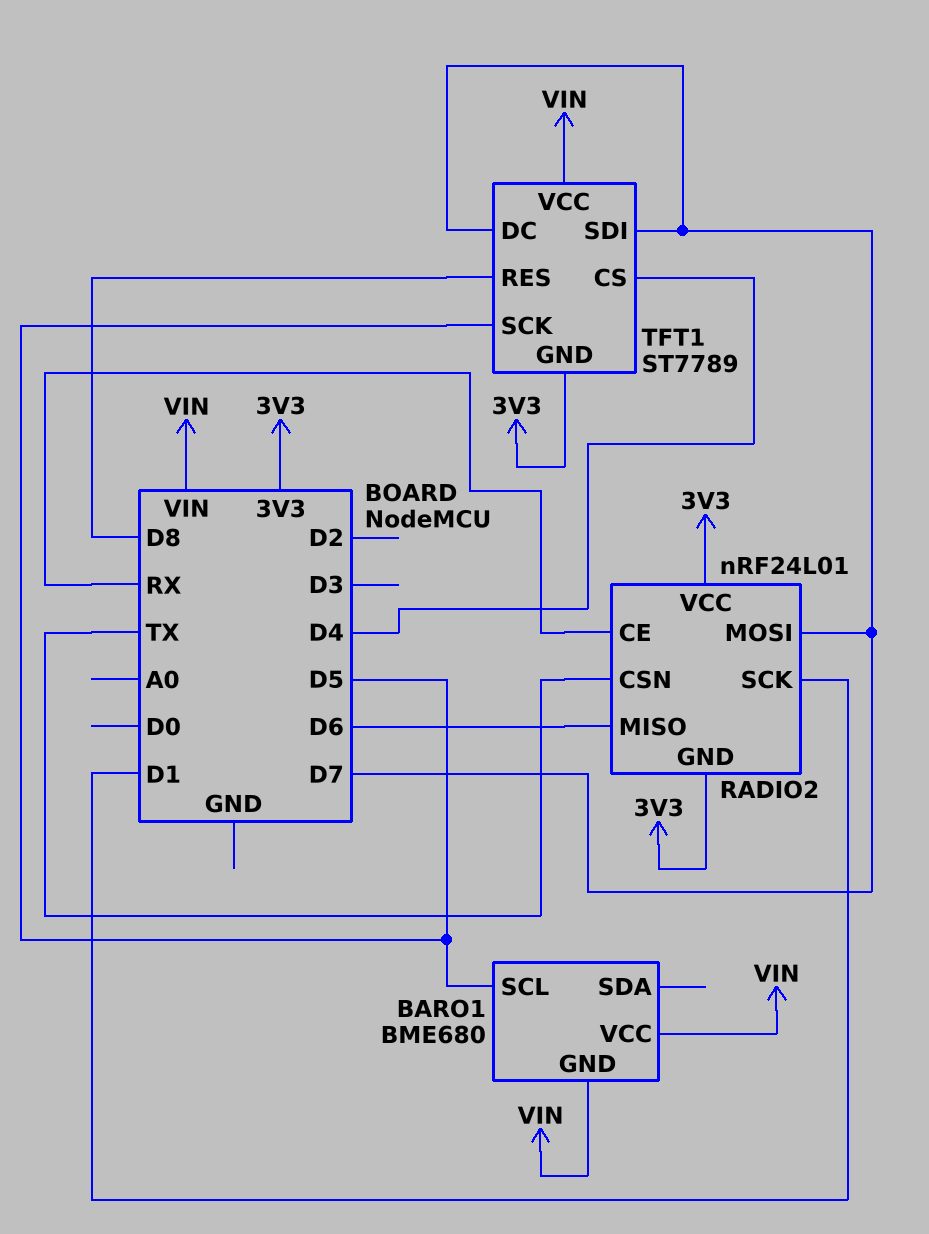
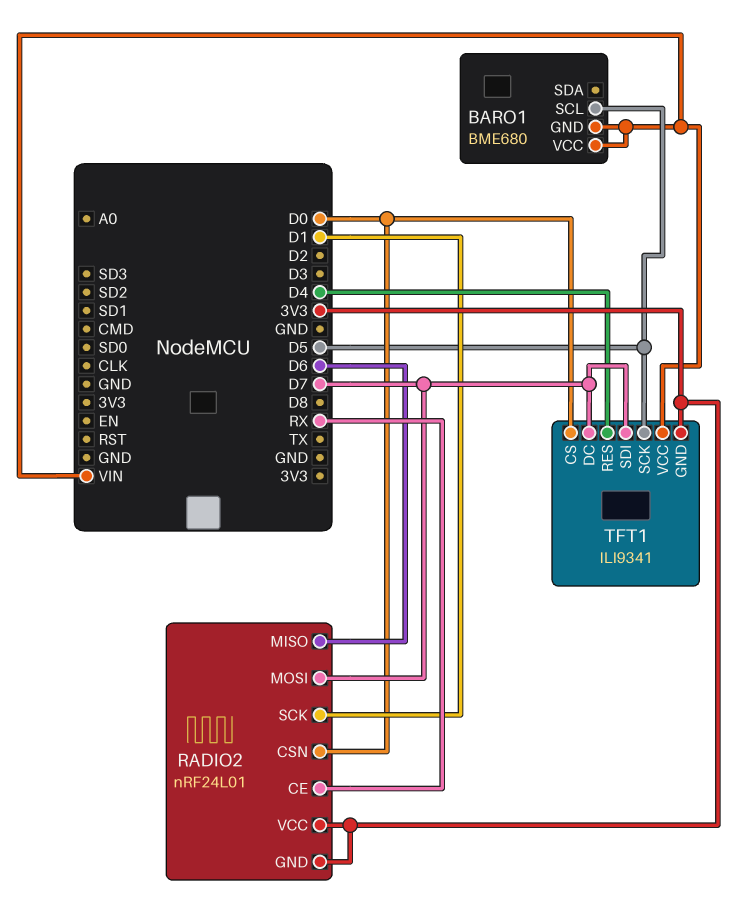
RADIO2 pin CSN: TX -> D0
TFT1: ST7789 -> ILI9341
TFT1 pin CS: D4 -> D0
TFT1 pin RES: D8 -> D4

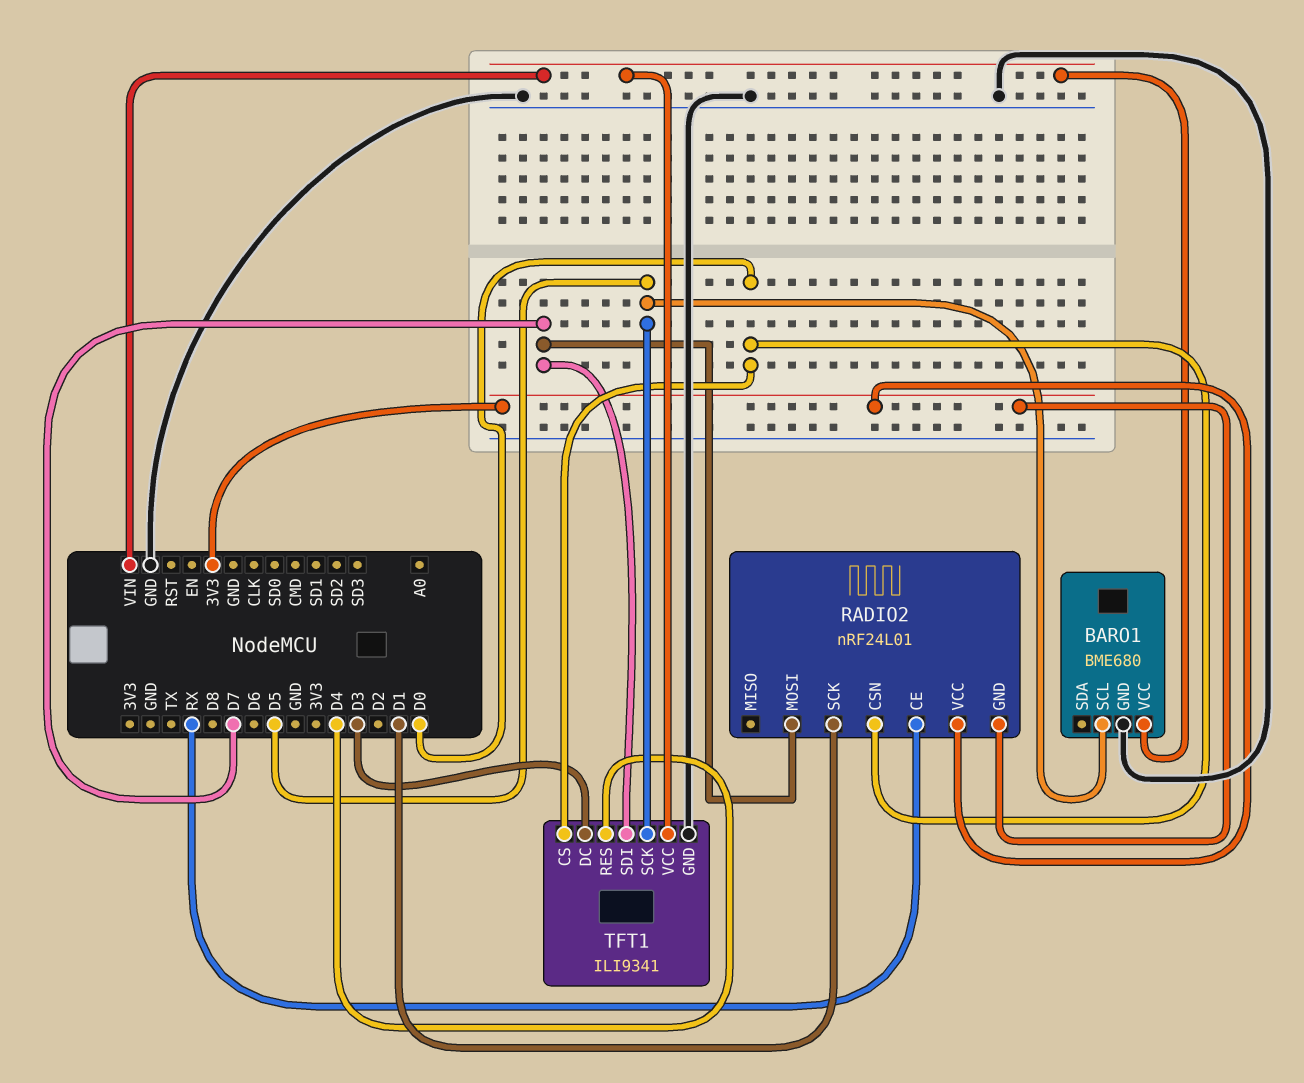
BARO1 pin GND: VIN -> GND
RADIO2 pin MISO: D6 -> none
TFT1 pin DC: D7 -> D3
TFT1 pin GND: 3V3 -> GND

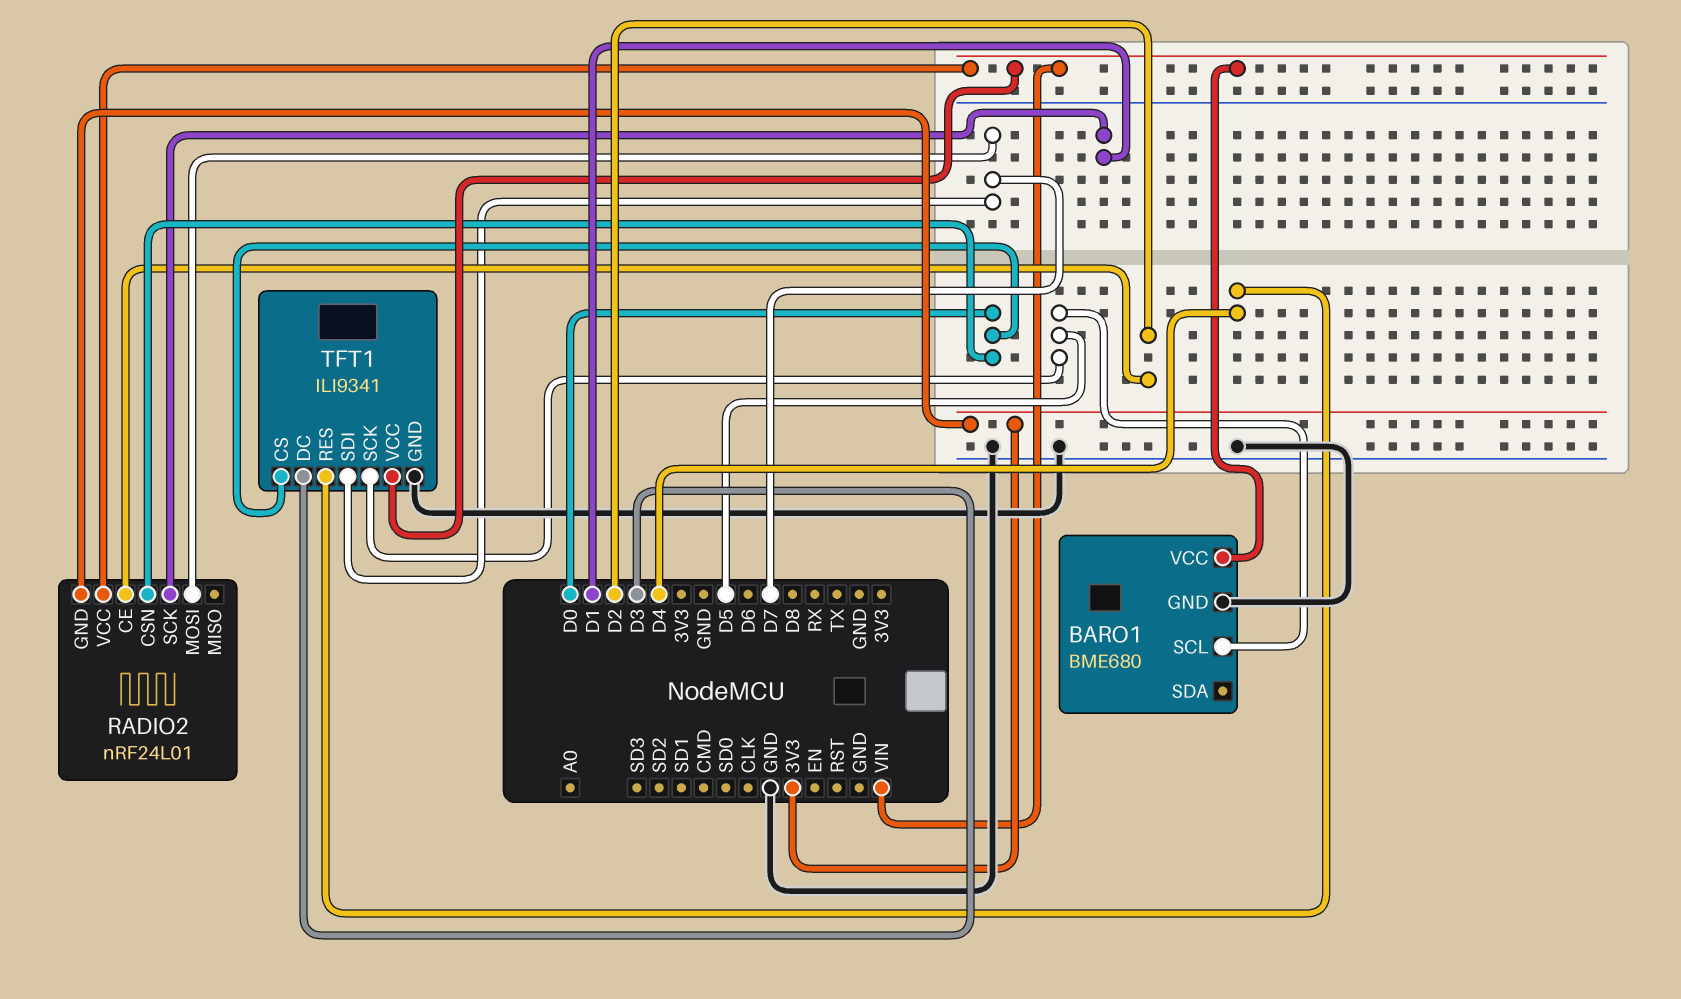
RADIO2 pin CE: RX -> D2
RADIO2 pin VCC: 3V3 -> VIN

